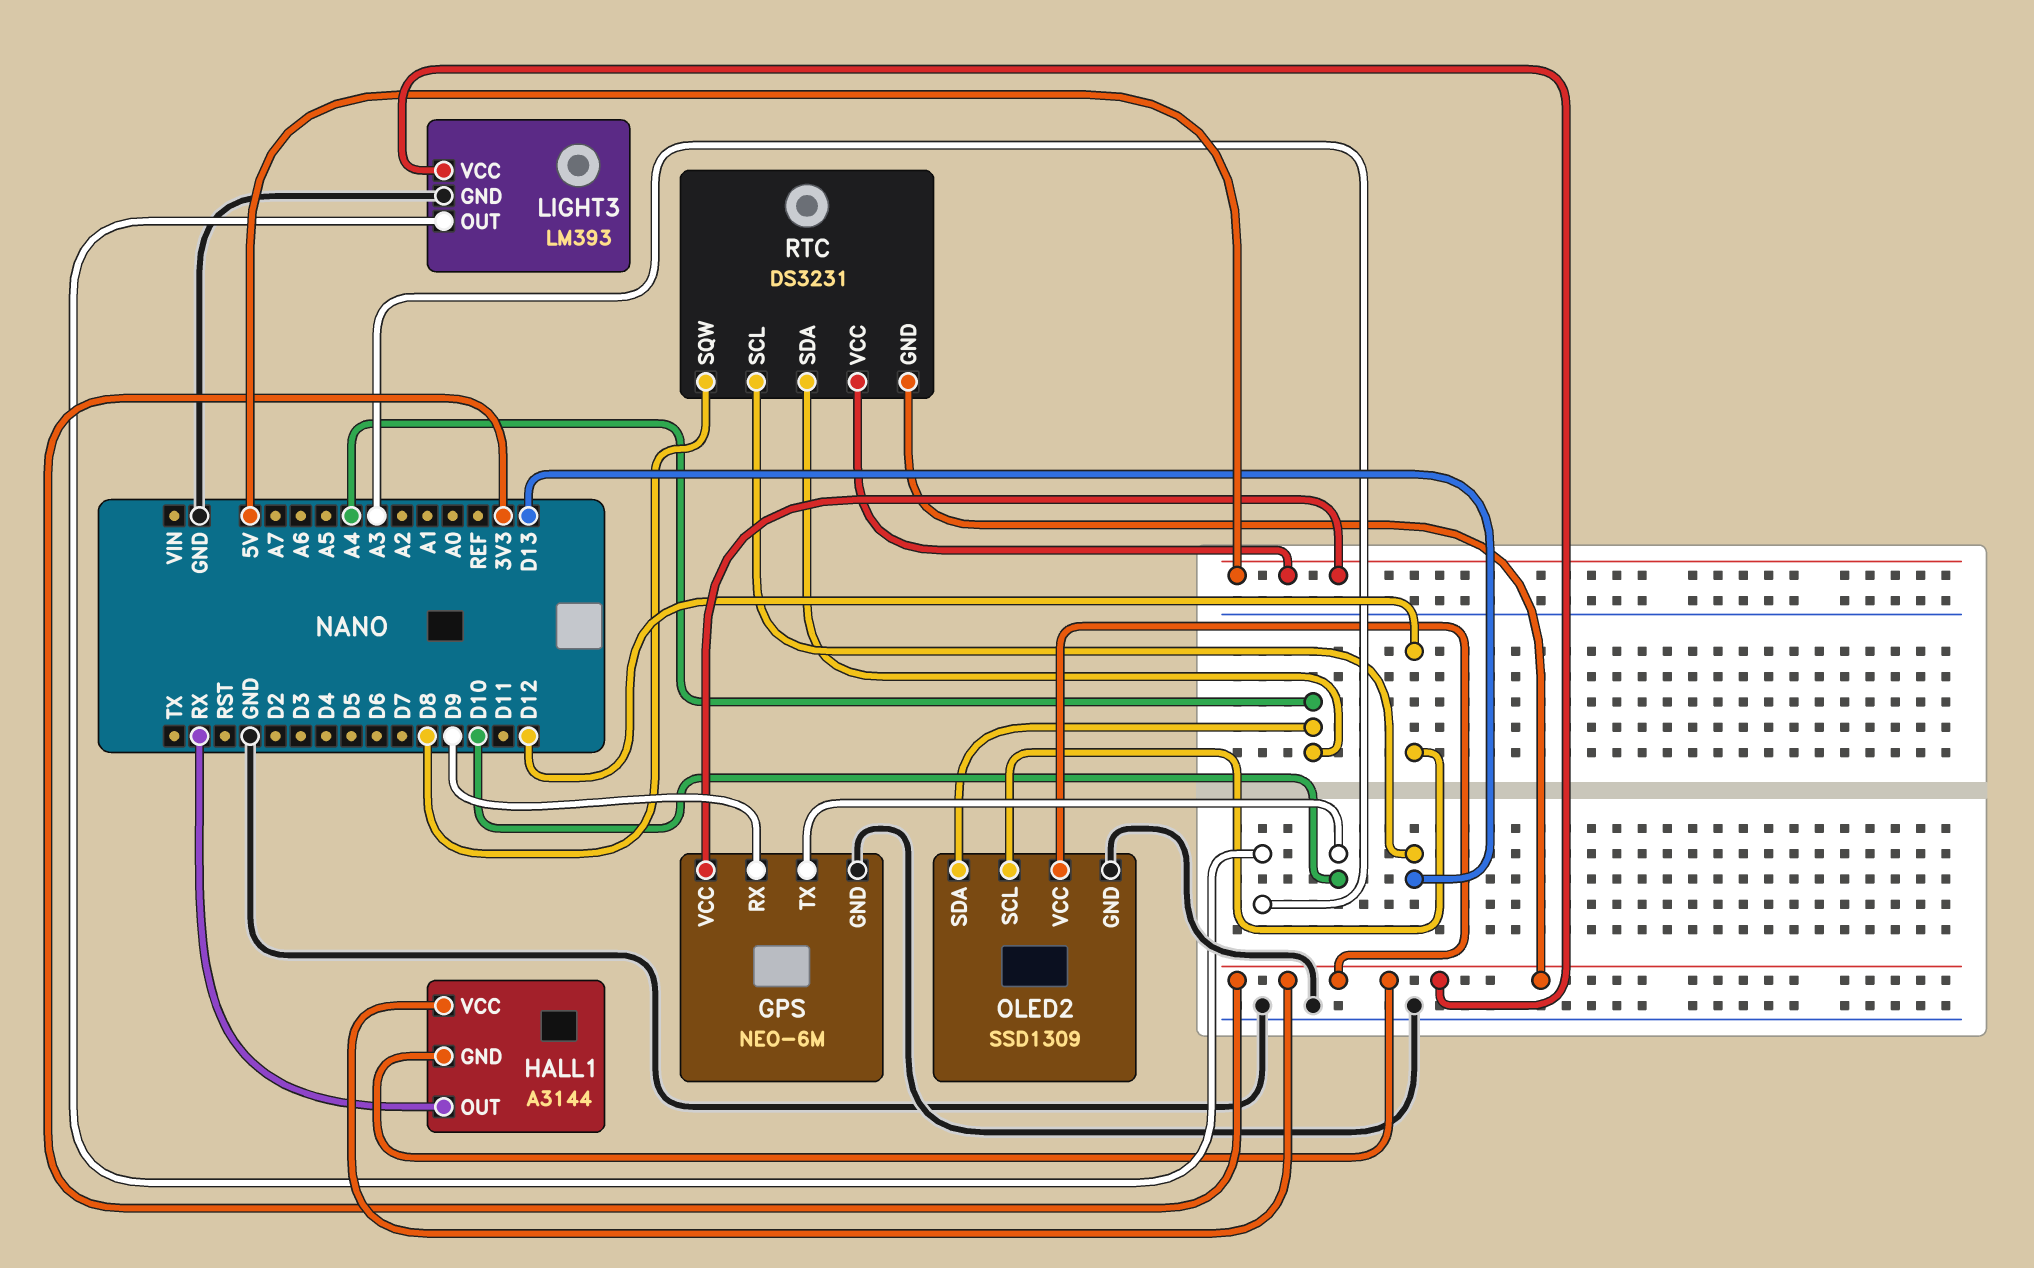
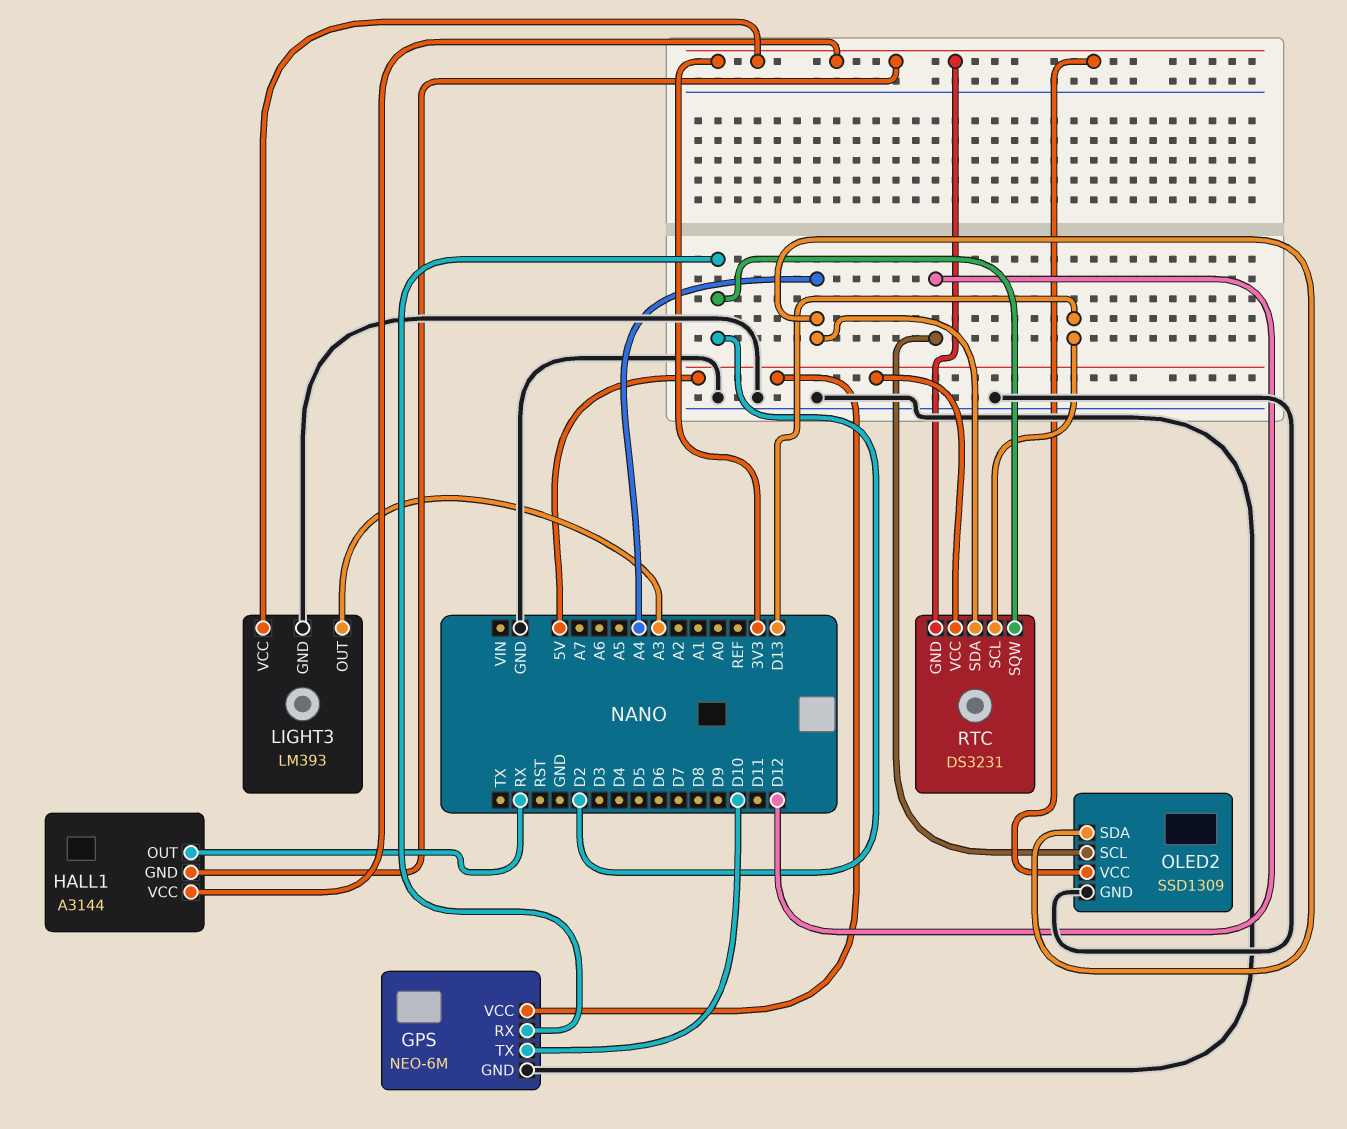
GPS pin RX: D9 -> D2
RTC pin SQW: D8 -> D2

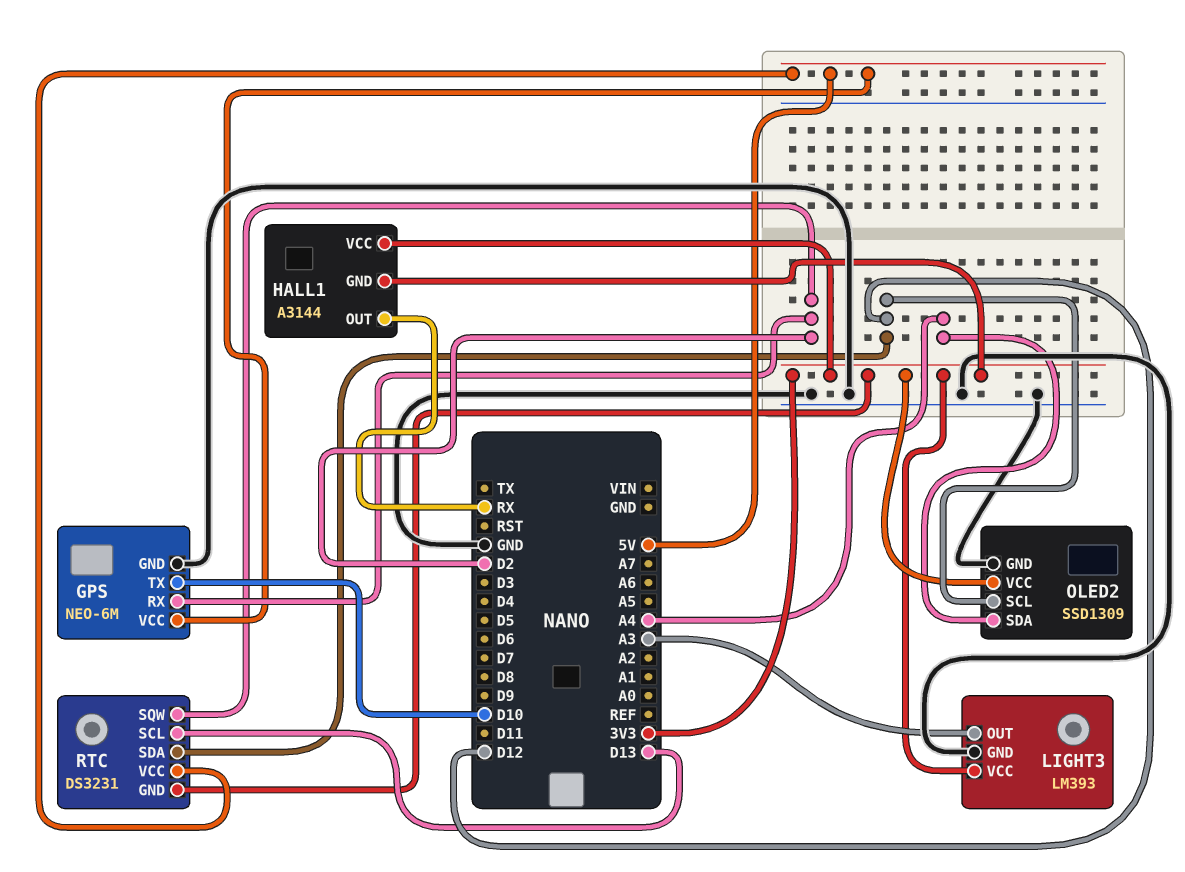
RTC pin SDA: A4 -> D12

